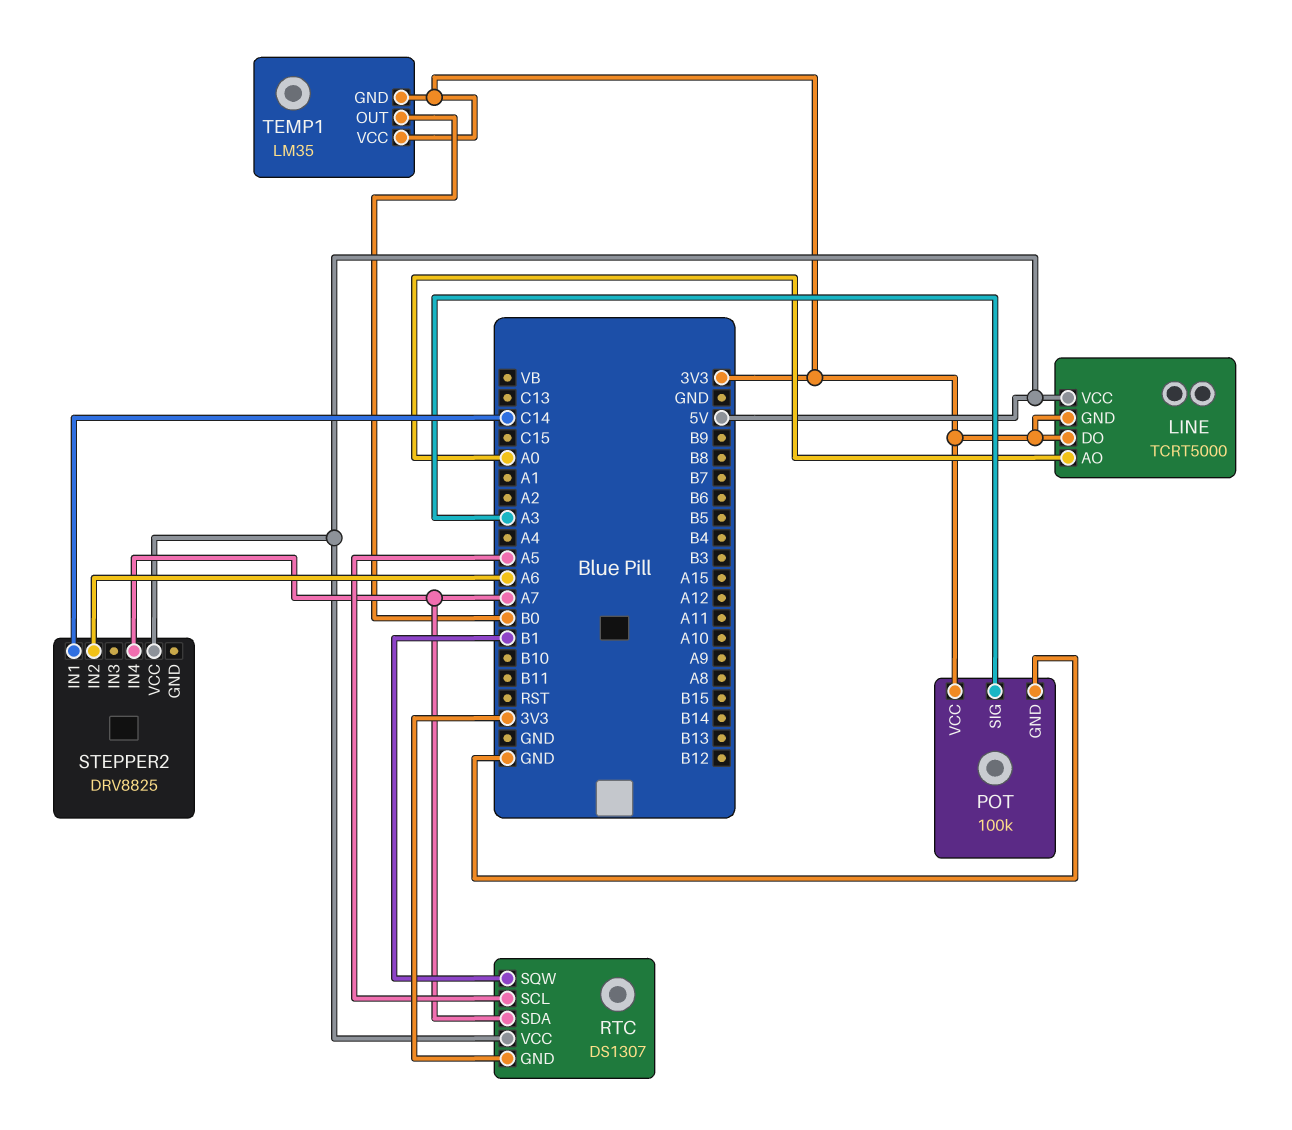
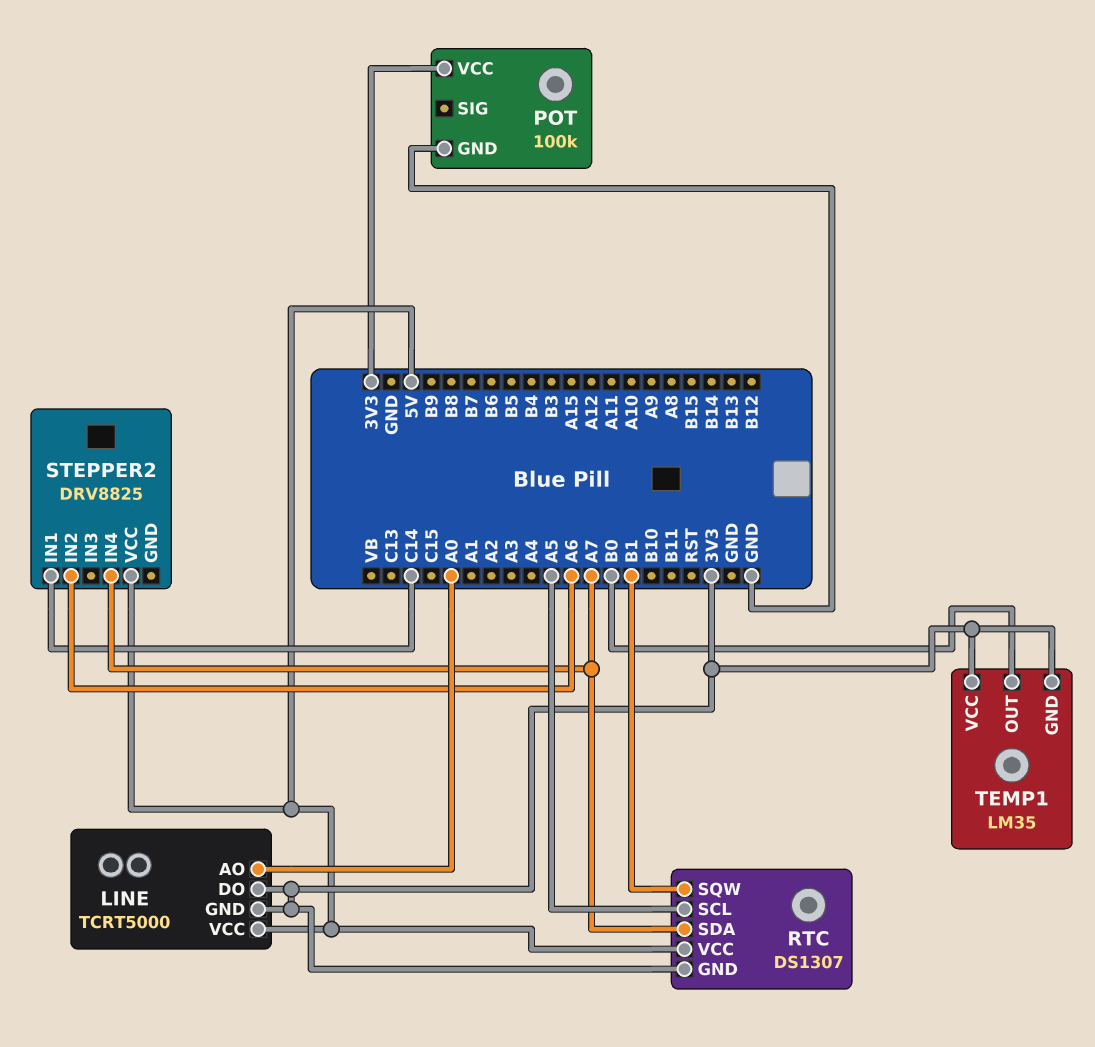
POT pin SIG: A3 -> none

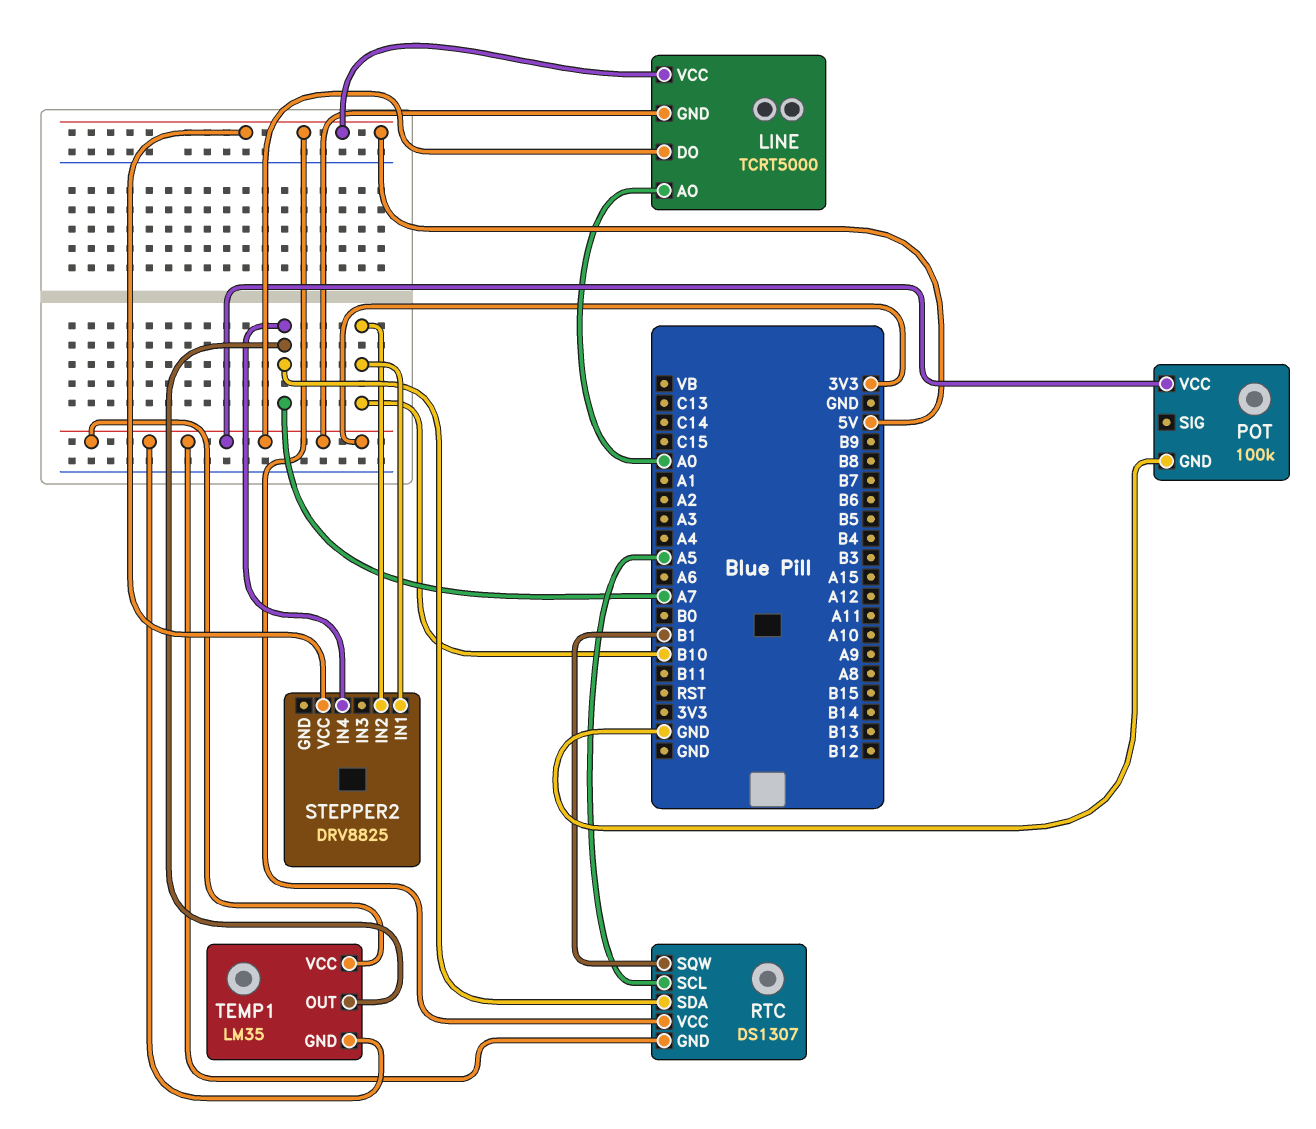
STEPPER2 pin IN1: C14 -> B10
STEPPER2 pin IN2: A6 -> B10
TEMP1 pin OUT: B0 -> A7

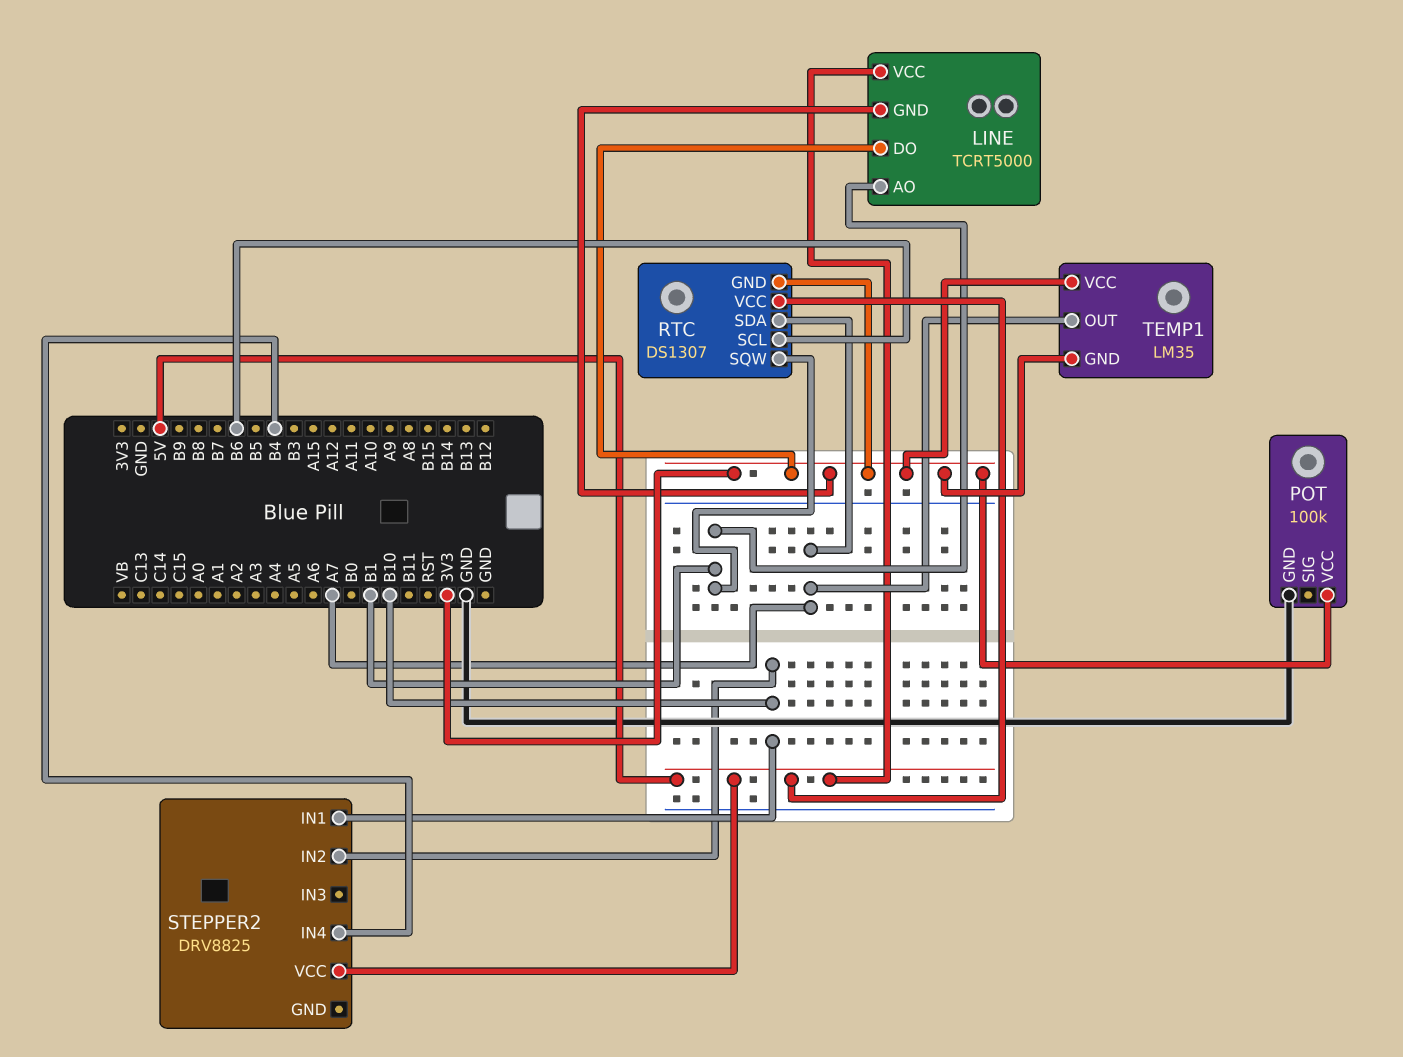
LINE pin AO: A0 -> B1
RTC pin SCL: A5 -> B6
STEPPER2 pin IN4: A7 -> B4

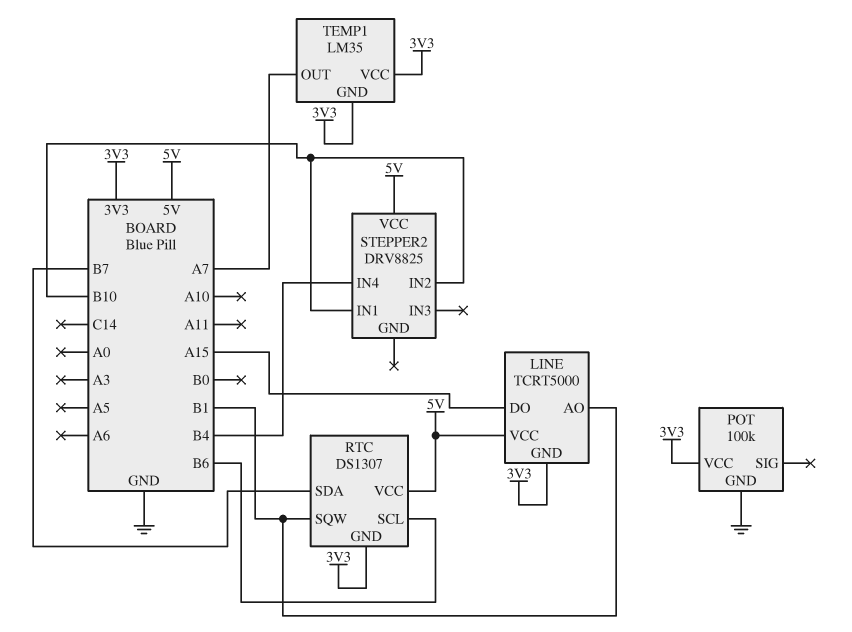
LINE pin DO: 3V3 -> A15
RTC pin SDA: A7 -> B7

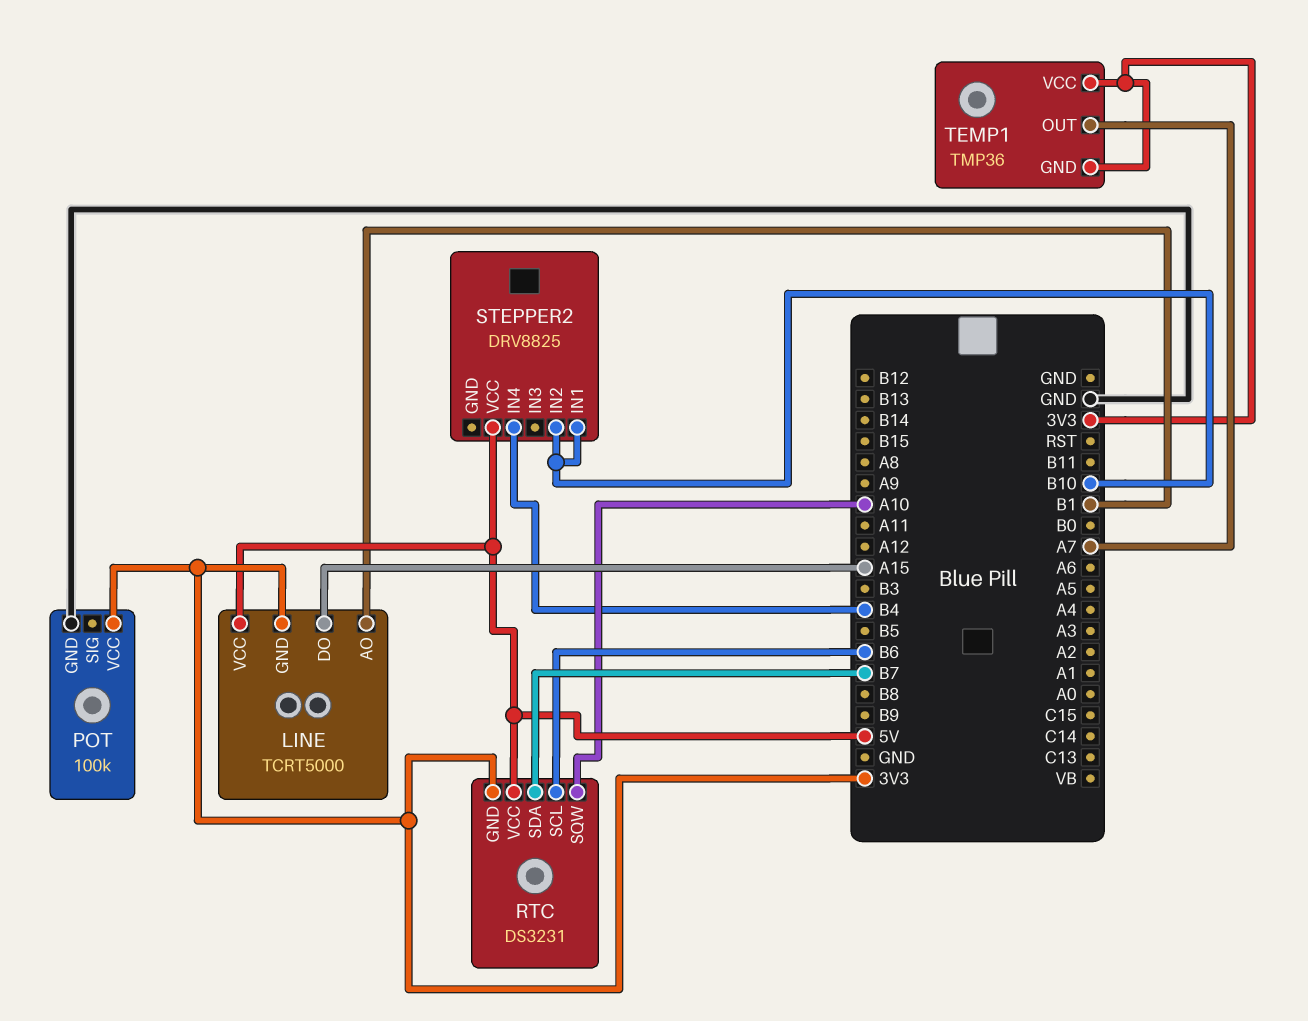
RTC: DS1307 -> DS3231
RTC pin SQW: B1 -> A10
TEMP1: LM35 -> TMP36

